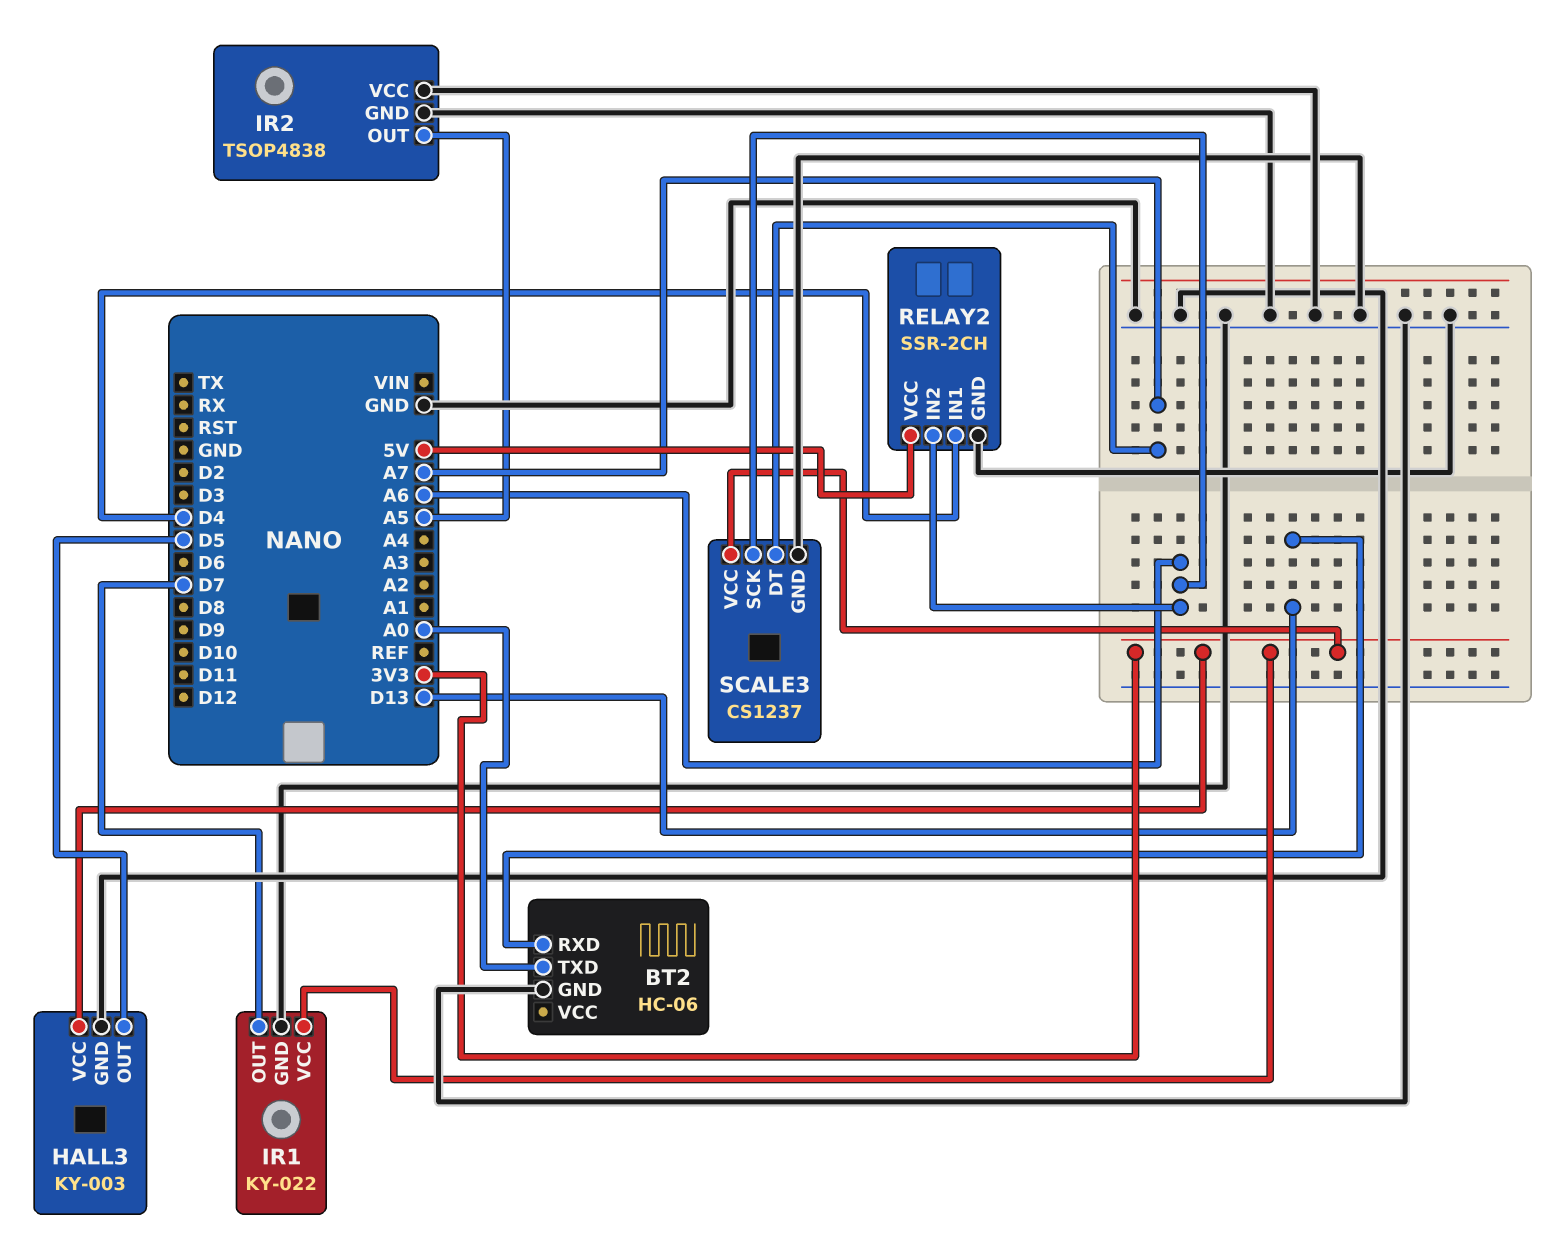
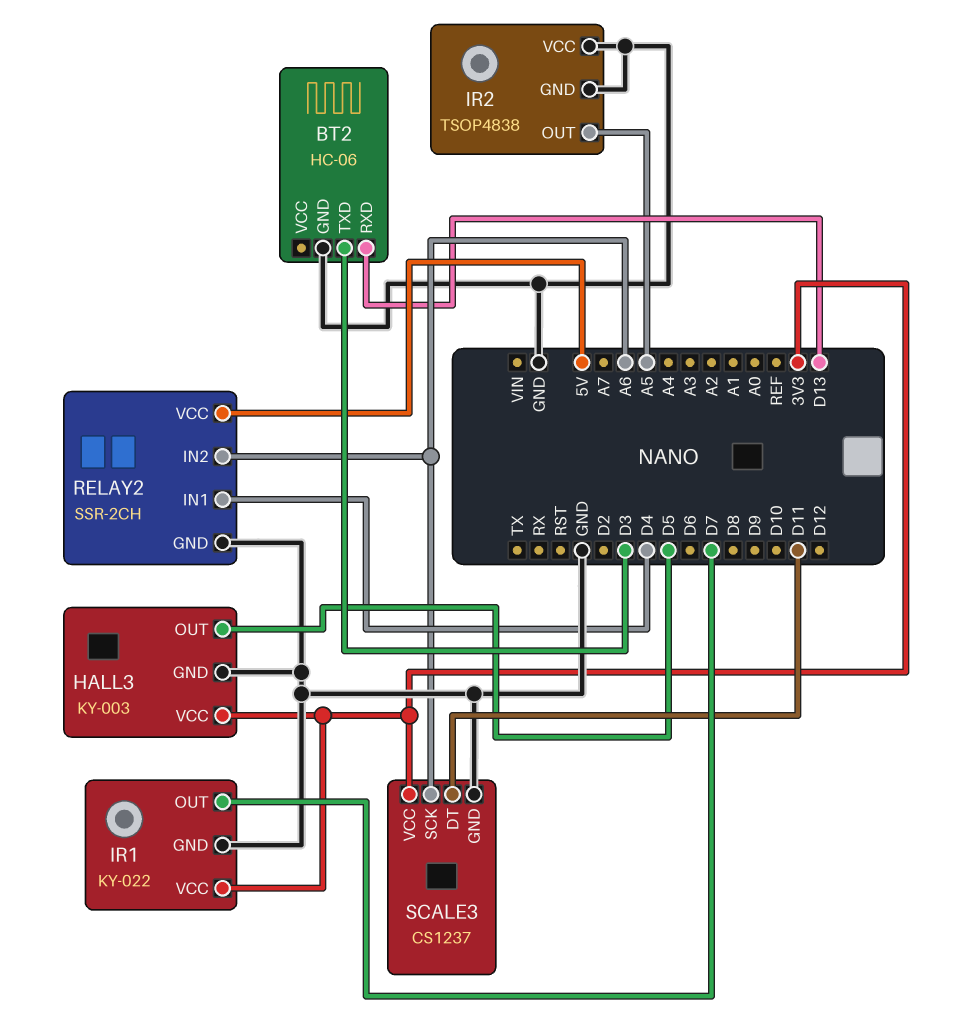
BT2 pin TXD: A0 -> D3
SCALE3 pin DT: A7 -> D11

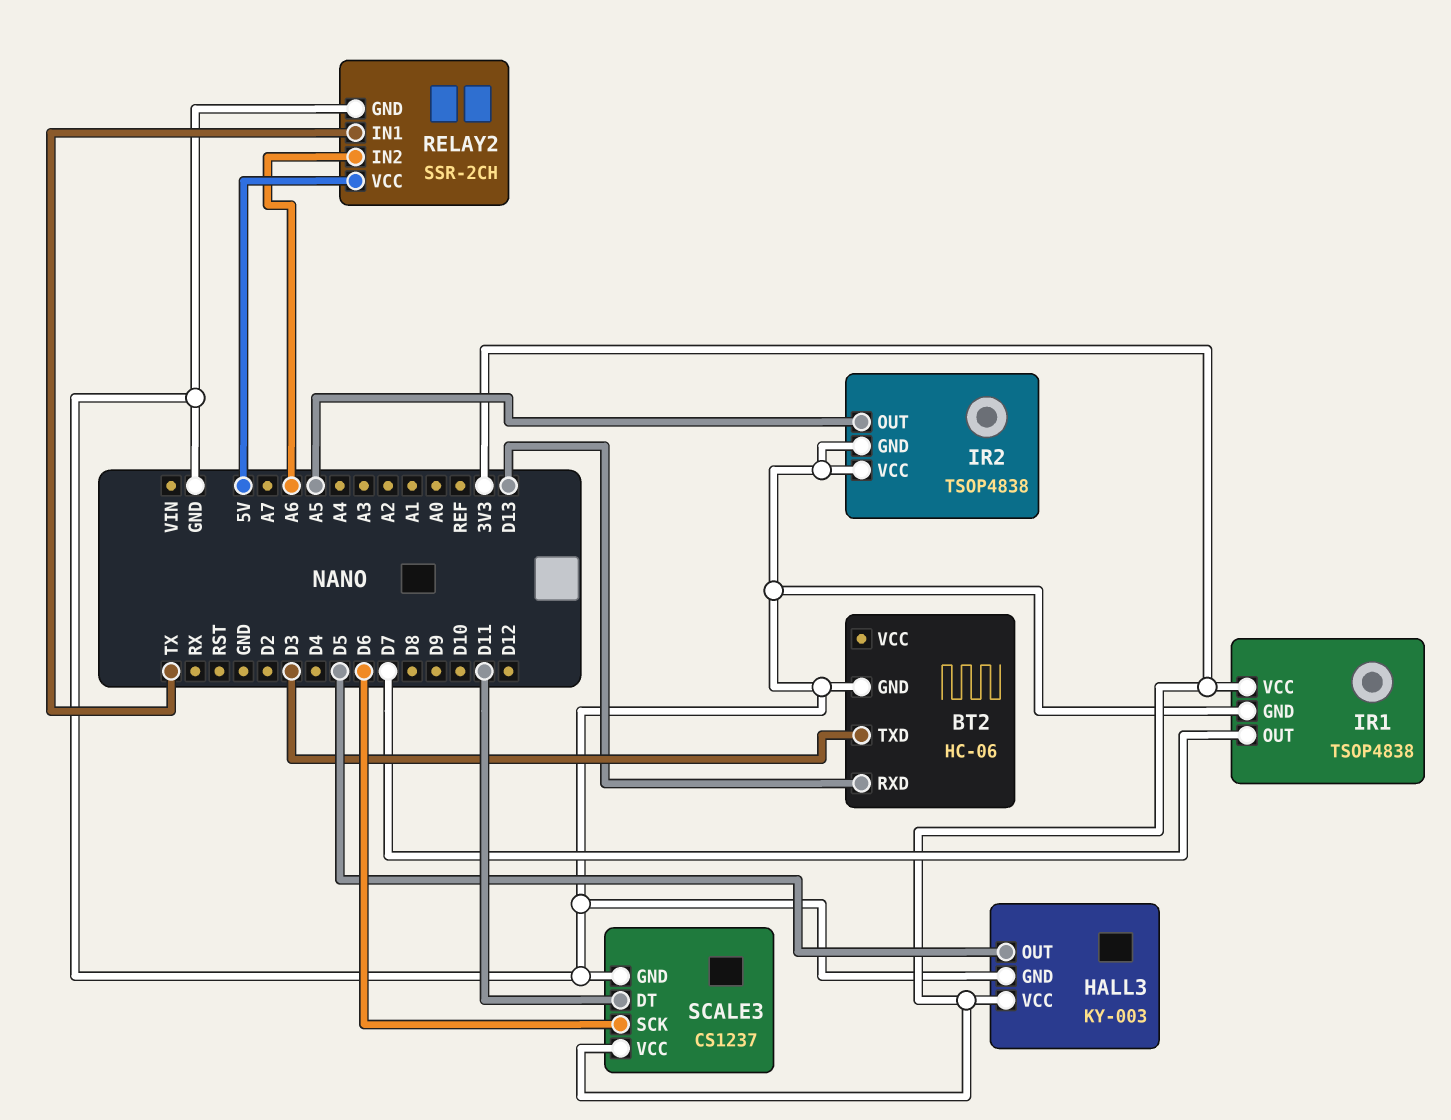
IR1: KY-022 -> TSOP4838
RELAY2 pin IN1: D4 -> TX
SCALE3 pin SCK: A6 -> D6

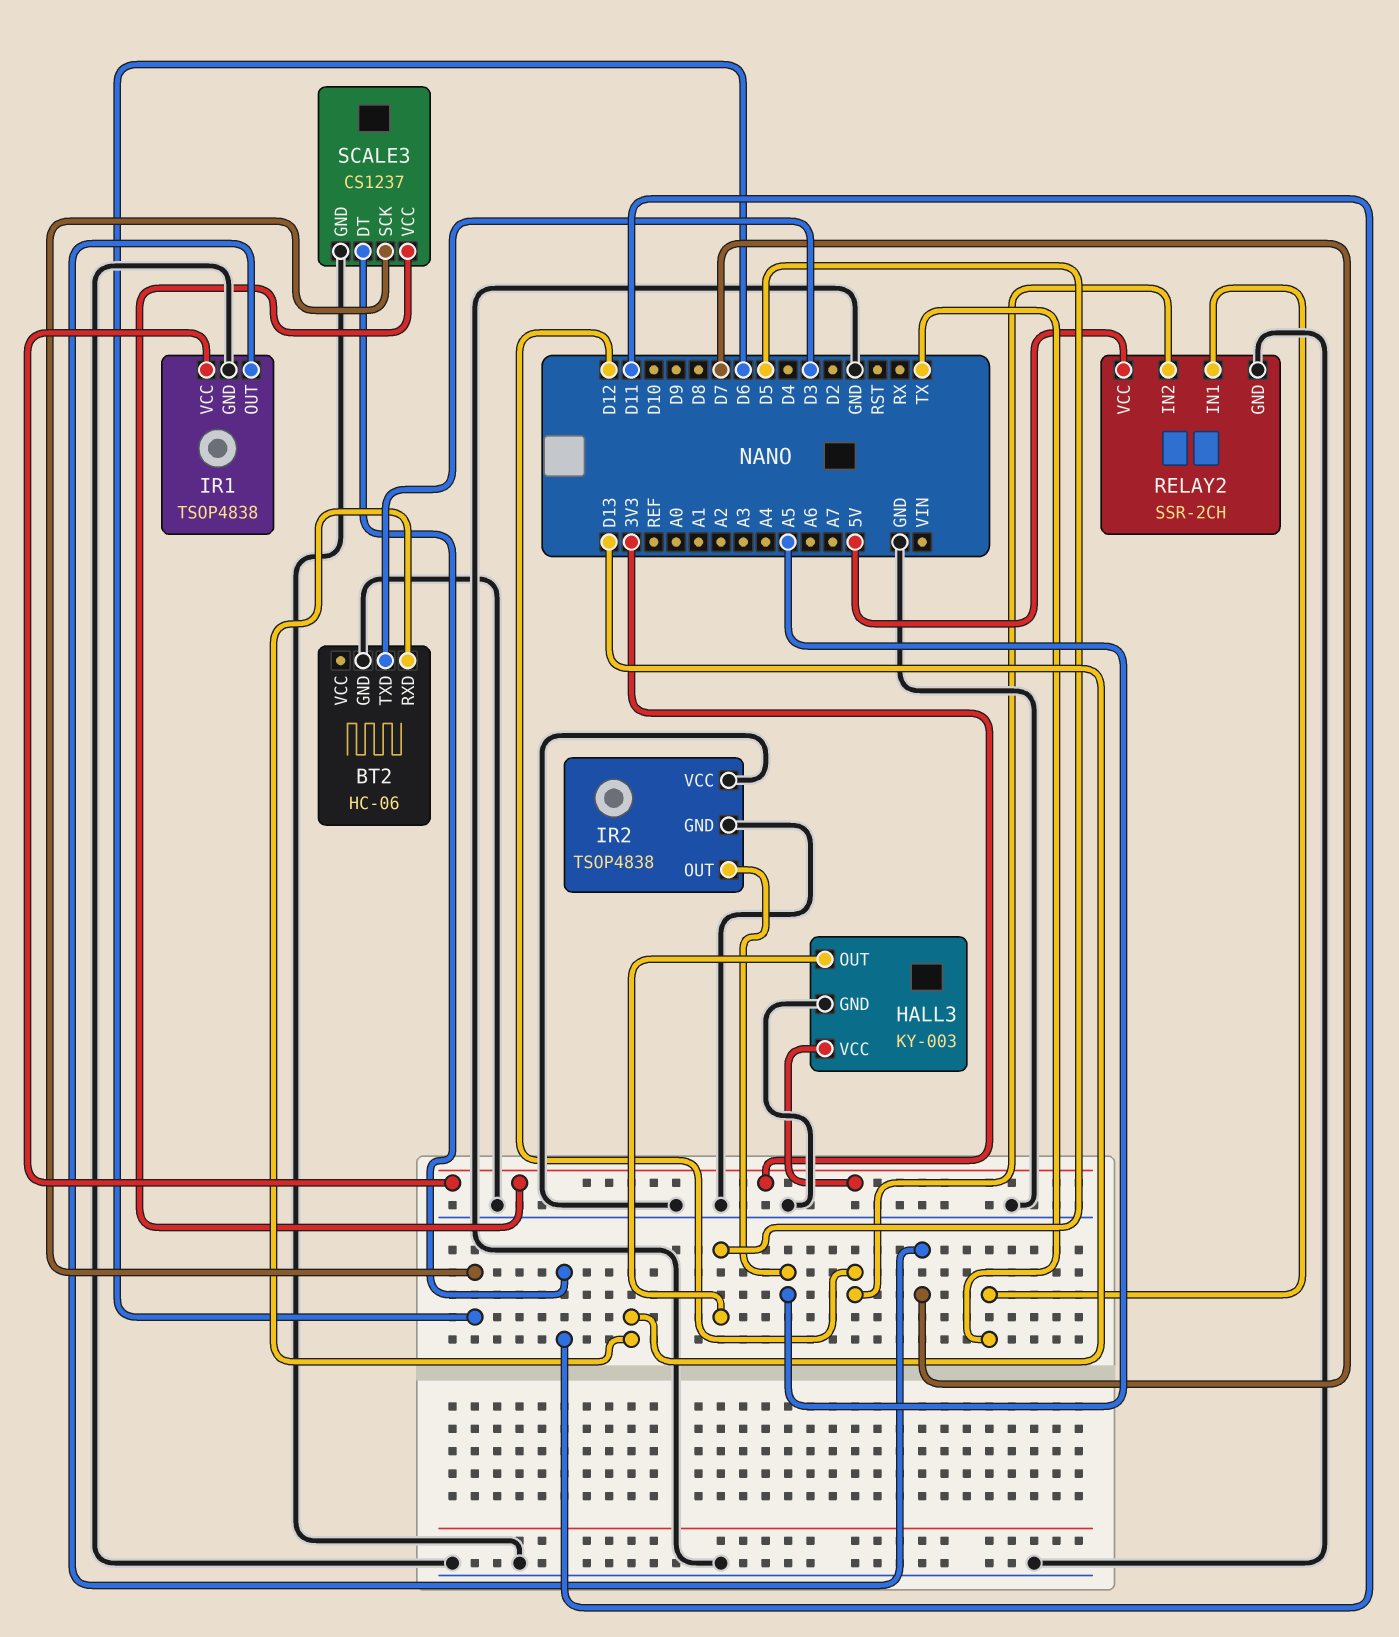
RELAY2 pin IN2: A6 -> D12

